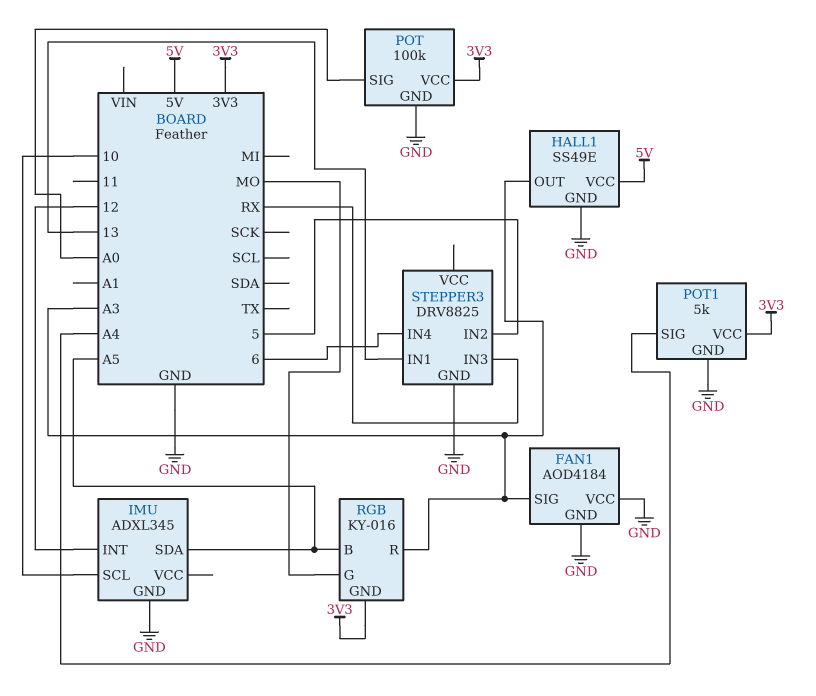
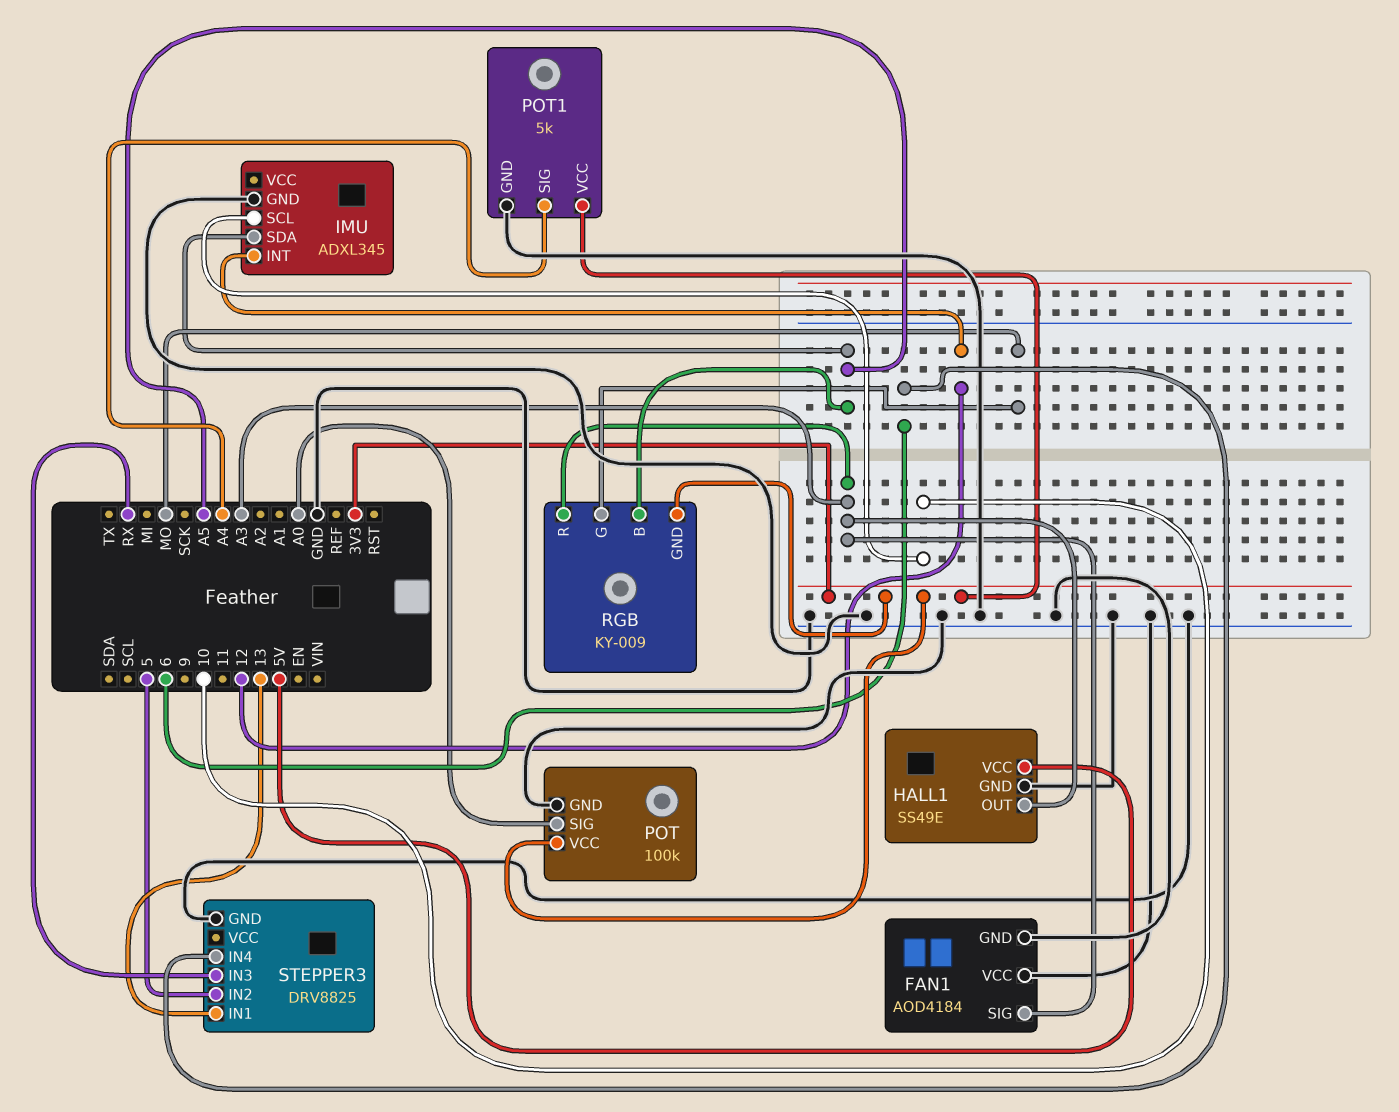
RGB: KY-016 -> KY-009

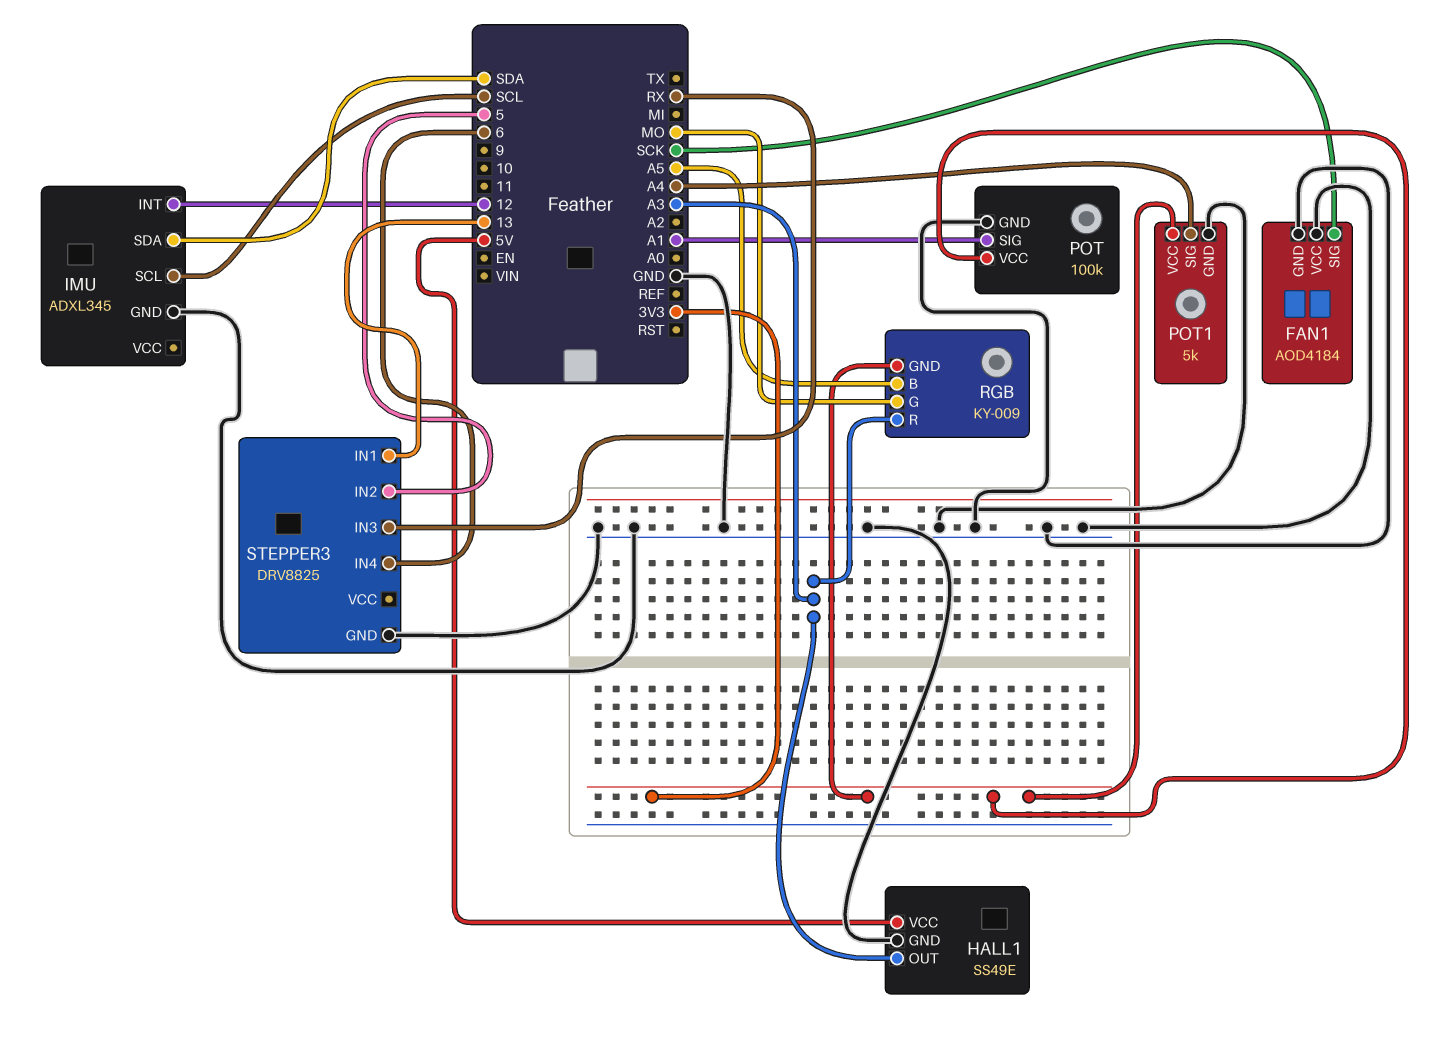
FAN1 pin SIG: A3 -> SCK
IMU pin SCL: 10 -> SCL
IMU pin SDA: A5 -> SDA
POT pin SIG: A0 -> A1

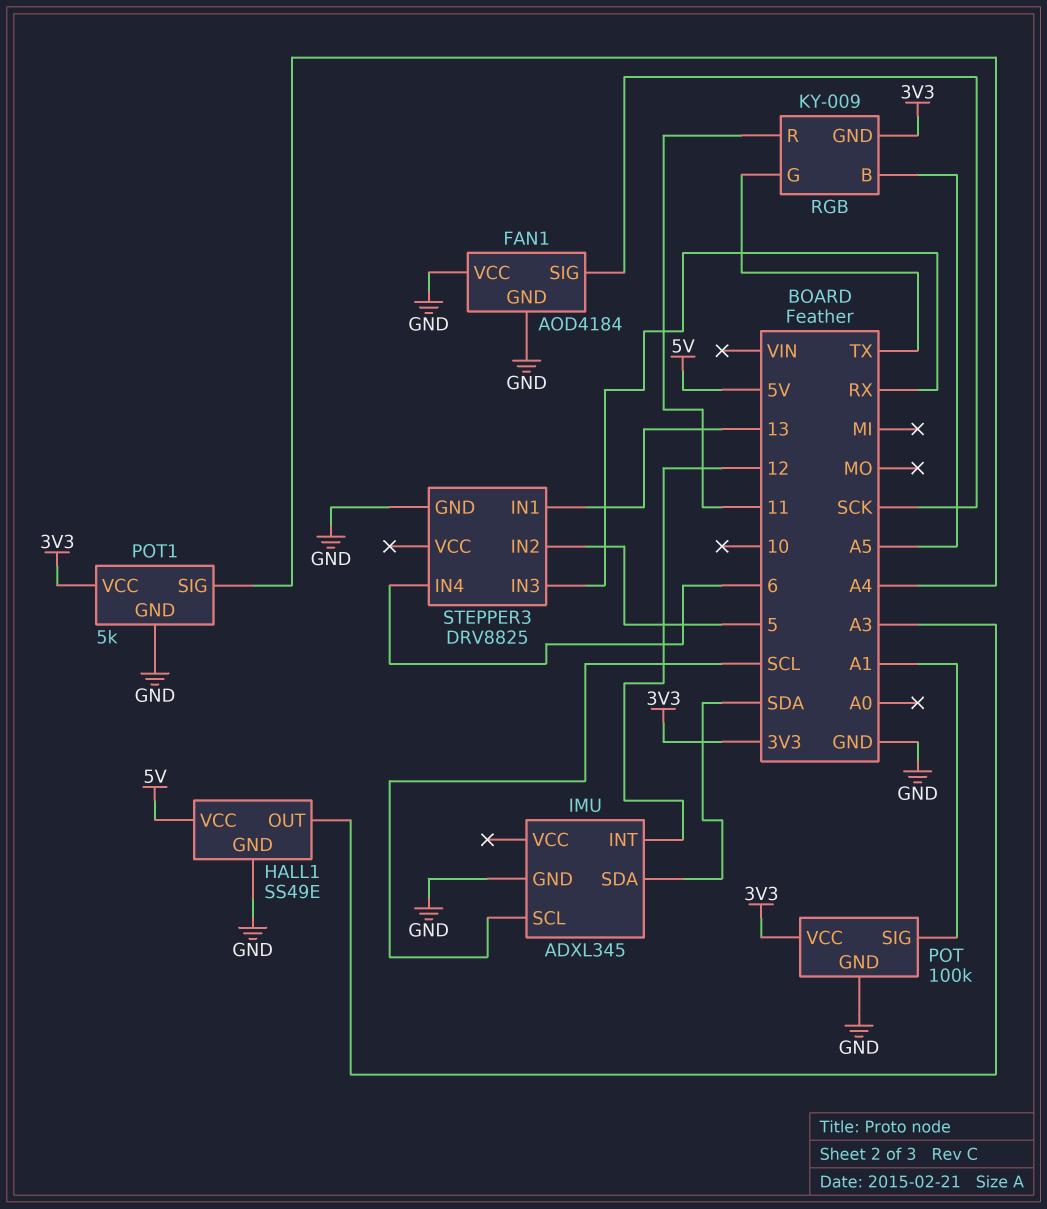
RGB pin G: MO -> TX
RGB pin R: A3 -> 11

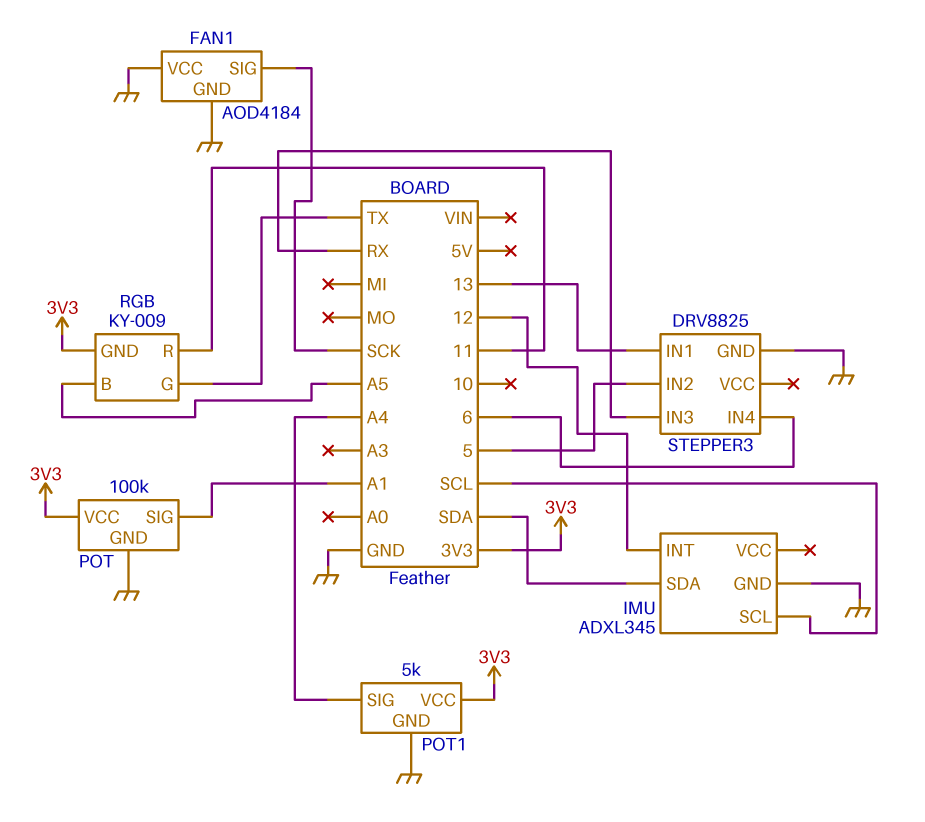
HALL1: SS49E -> none
HALL1 pin GND: GND -> none
HALL1 pin OUT: A3 -> none
HALL1 pin VCC: 5V -> none

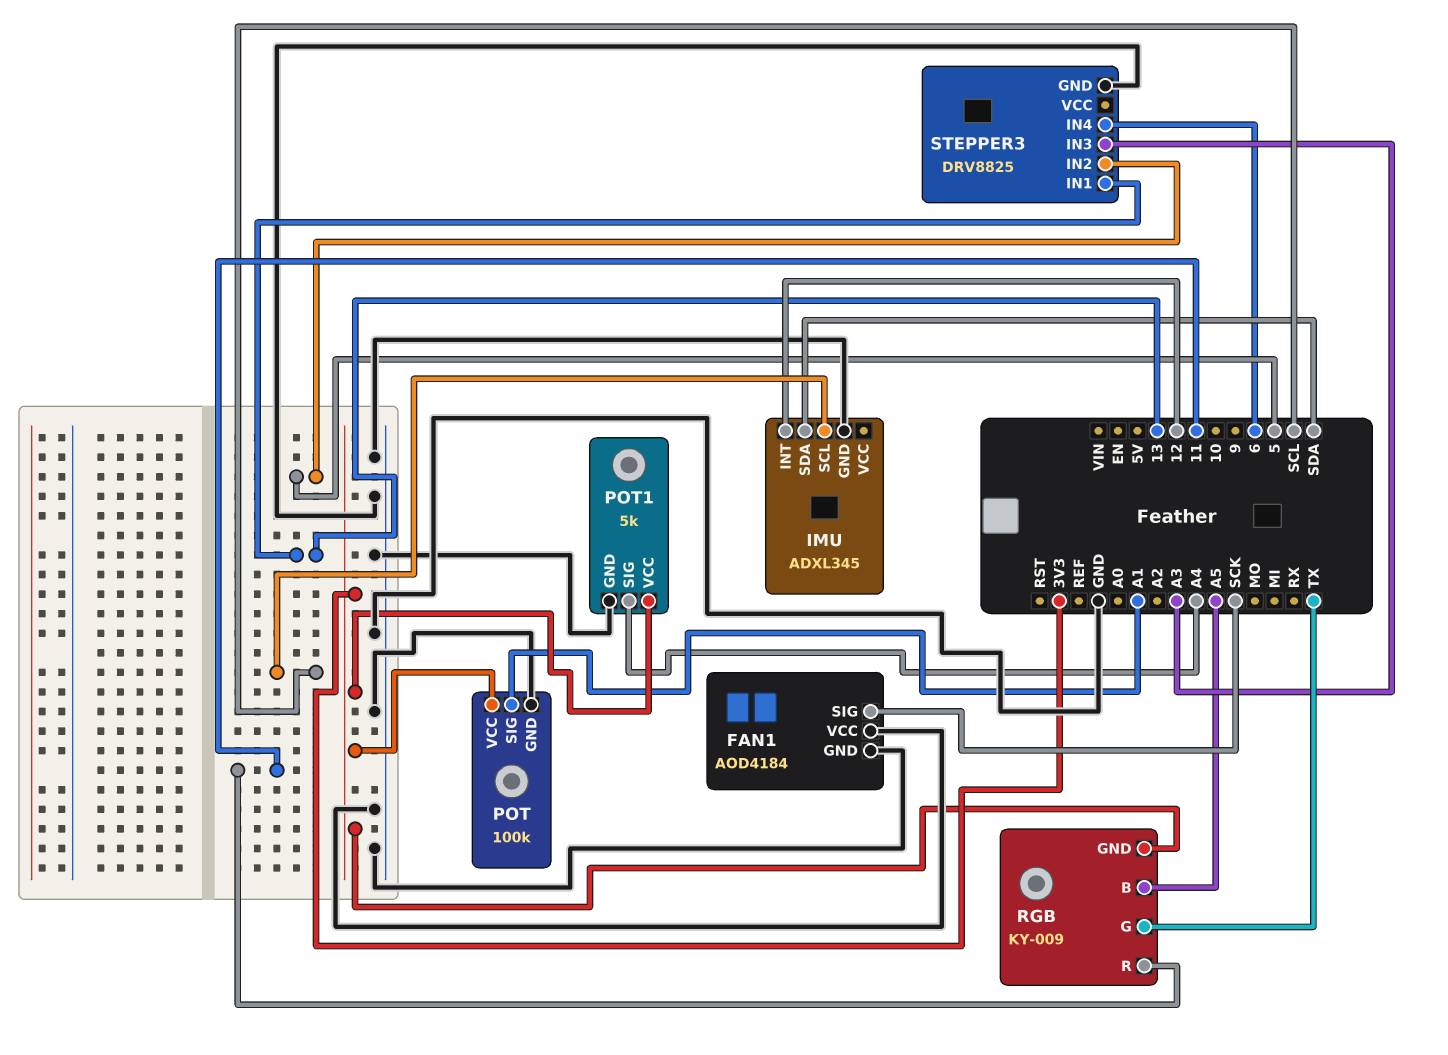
STEPPER3 pin IN3: RX -> A3

